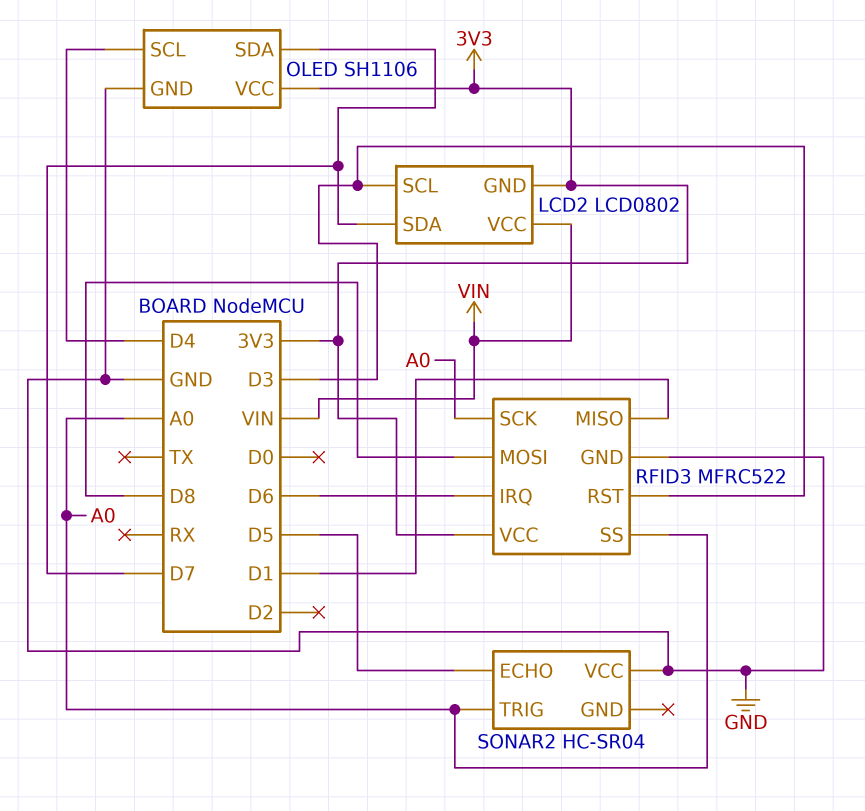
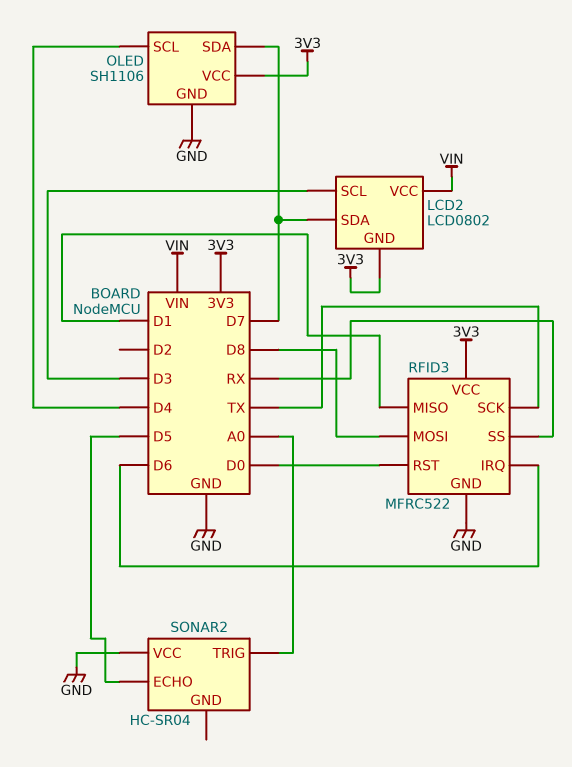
RFID3 pin RST: D3 -> D0
RFID3 pin SCK: A0 -> TX
RFID3 pin SS: A0 -> RX

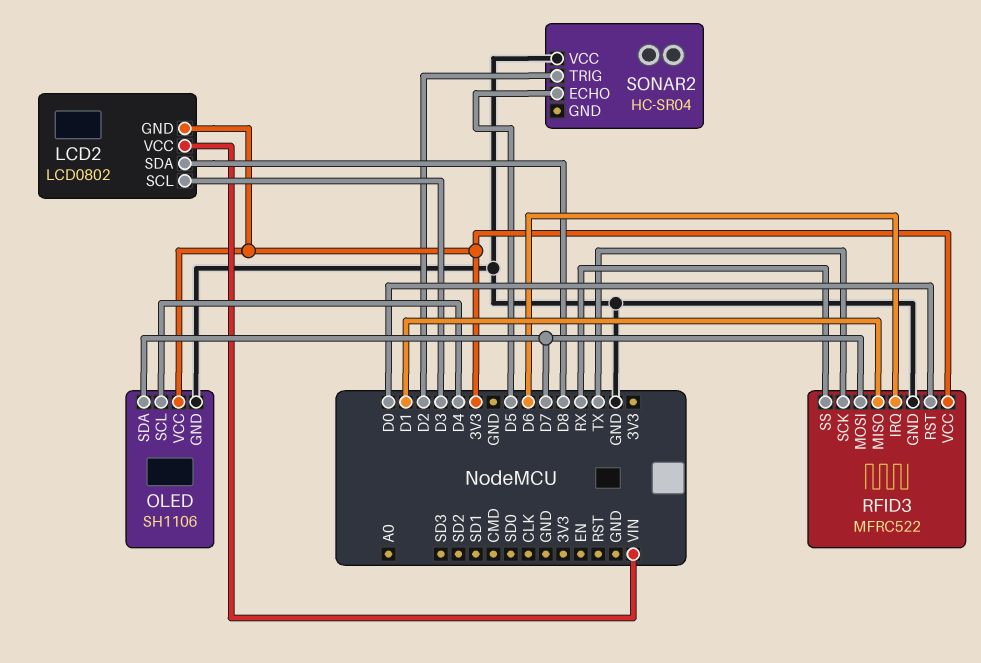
LCD2 pin SDA: D7 -> D8
RFID3 pin MOSI: D8 -> D7
SONAR2 pin TRIG: A0 -> D2

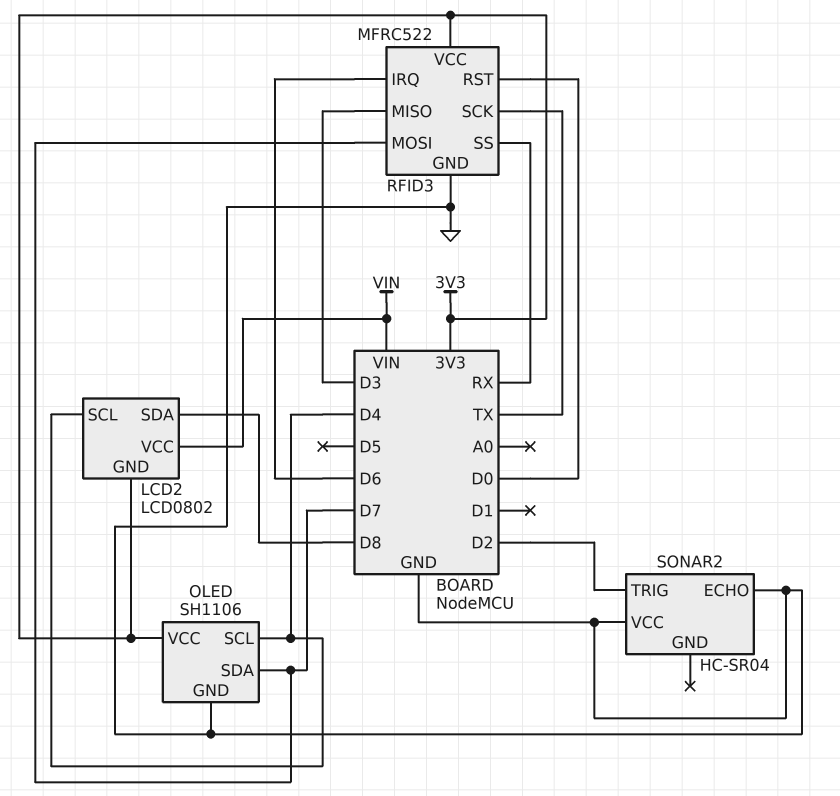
LCD2 pin SCL: D3 -> D4
RFID3 pin MISO: D1 -> D3
SONAR2 pin ECHO: D5 -> GND

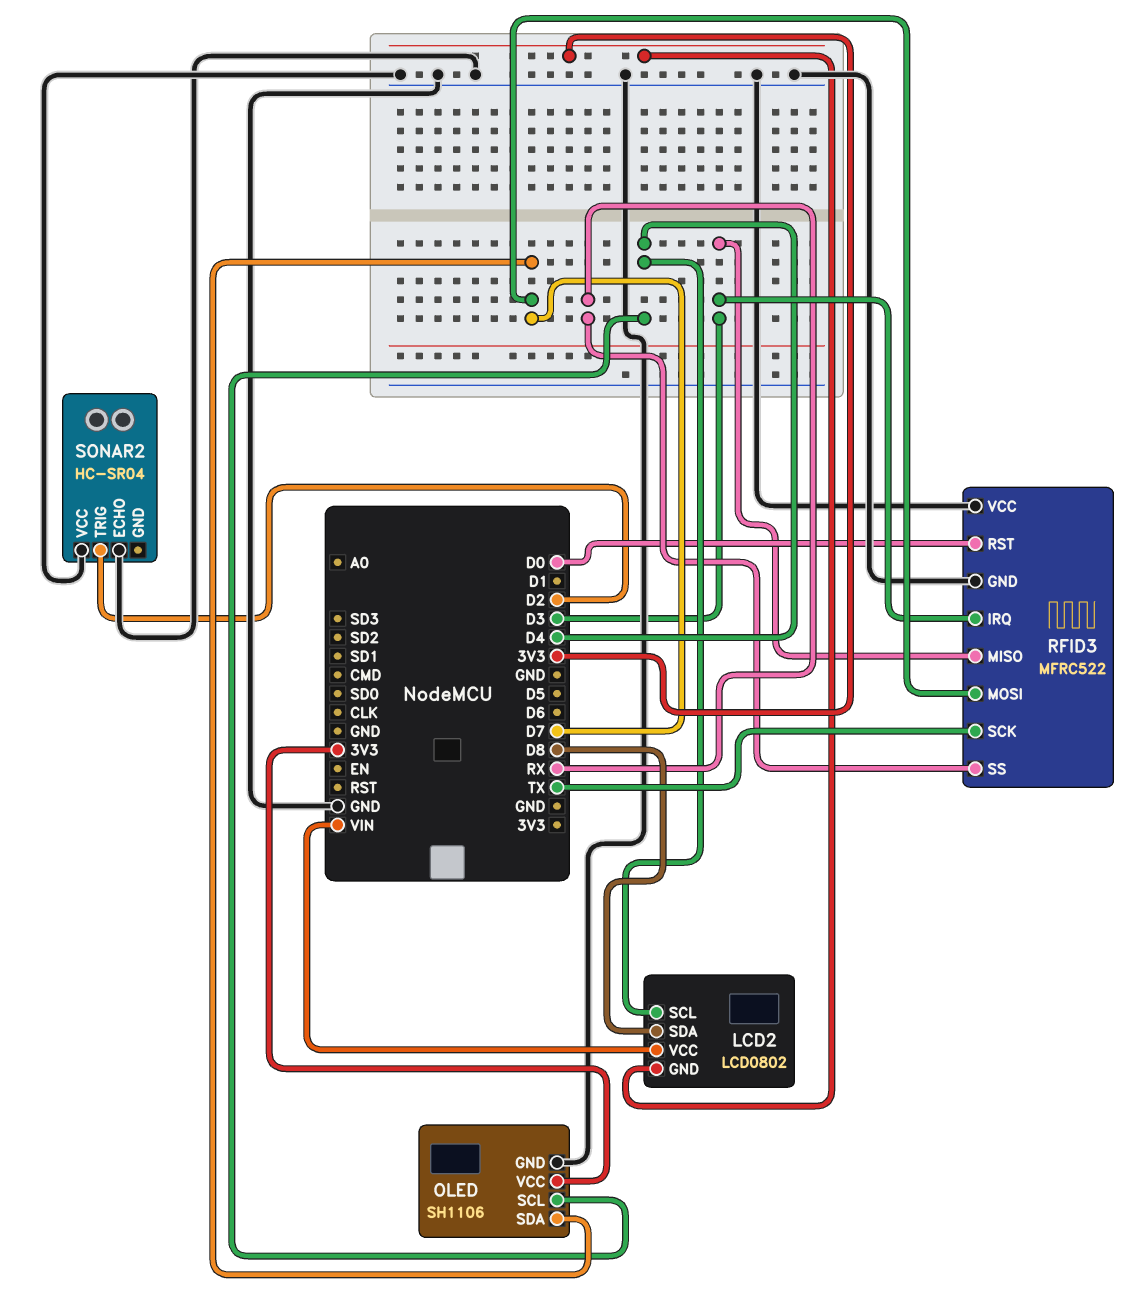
RFID3 pin IRQ: D6 -> D3
RFID3 pin VCC: 3V3 -> GND

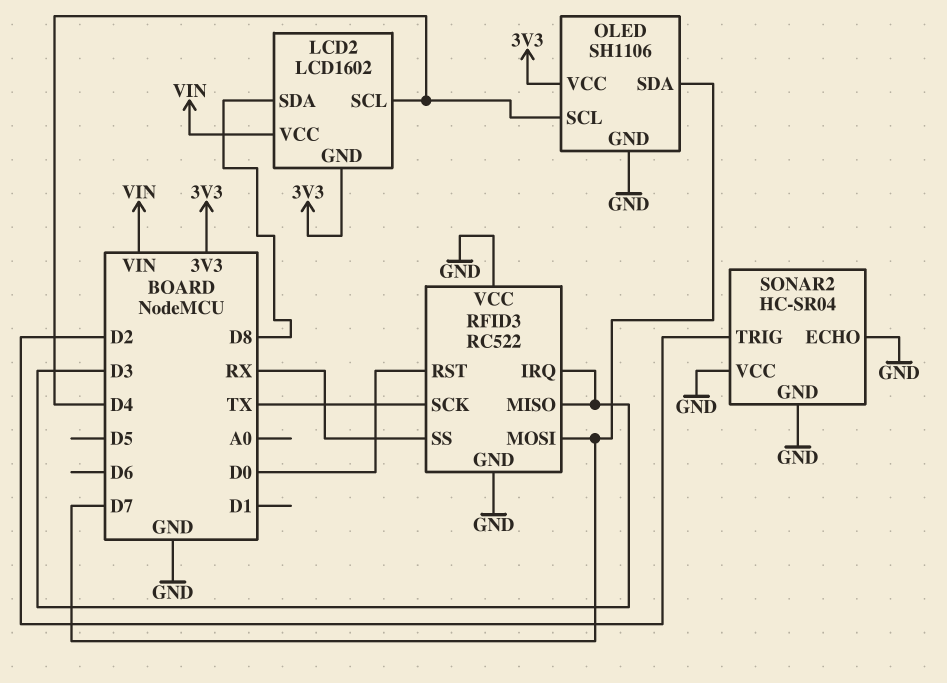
LCD2: LCD0802 -> LCD1602
RFID3: MFRC522 -> RC522
SONAR2 pin GND: none -> GND

